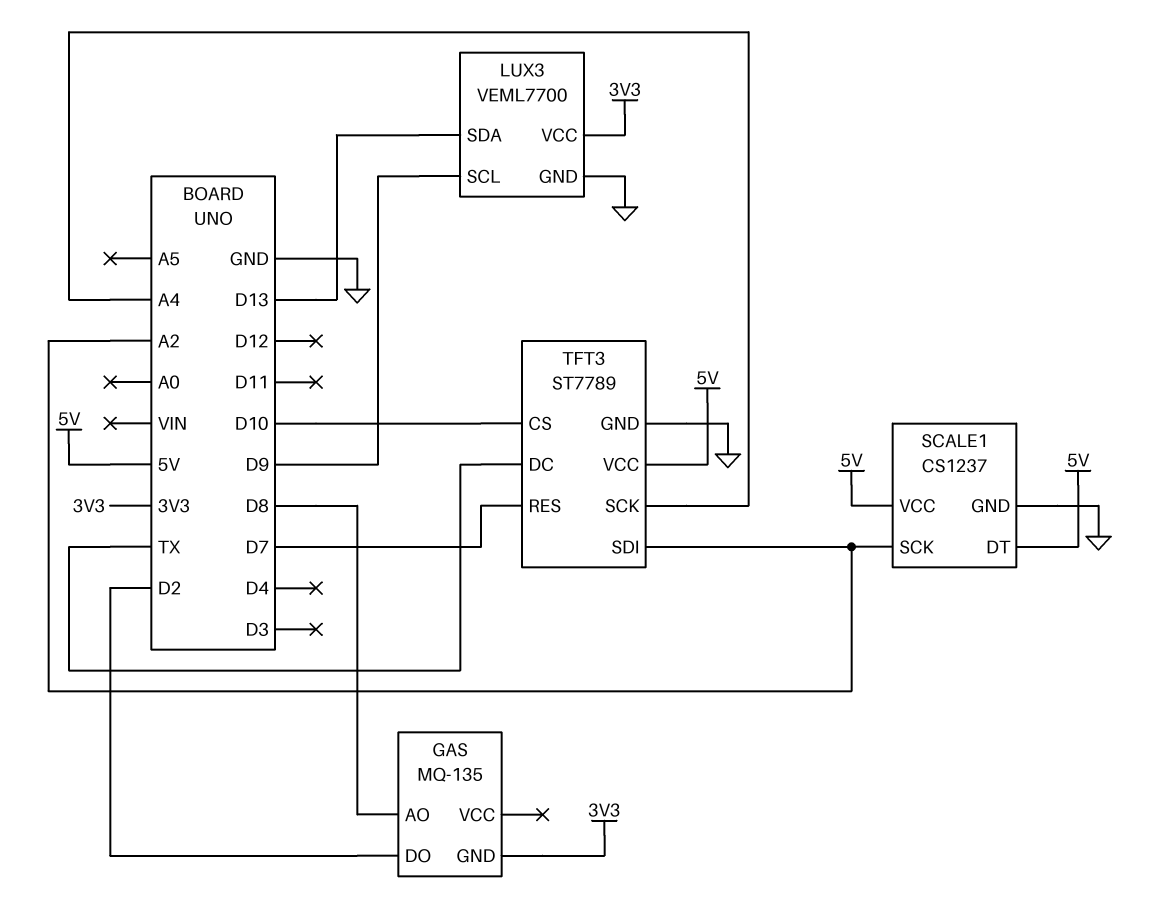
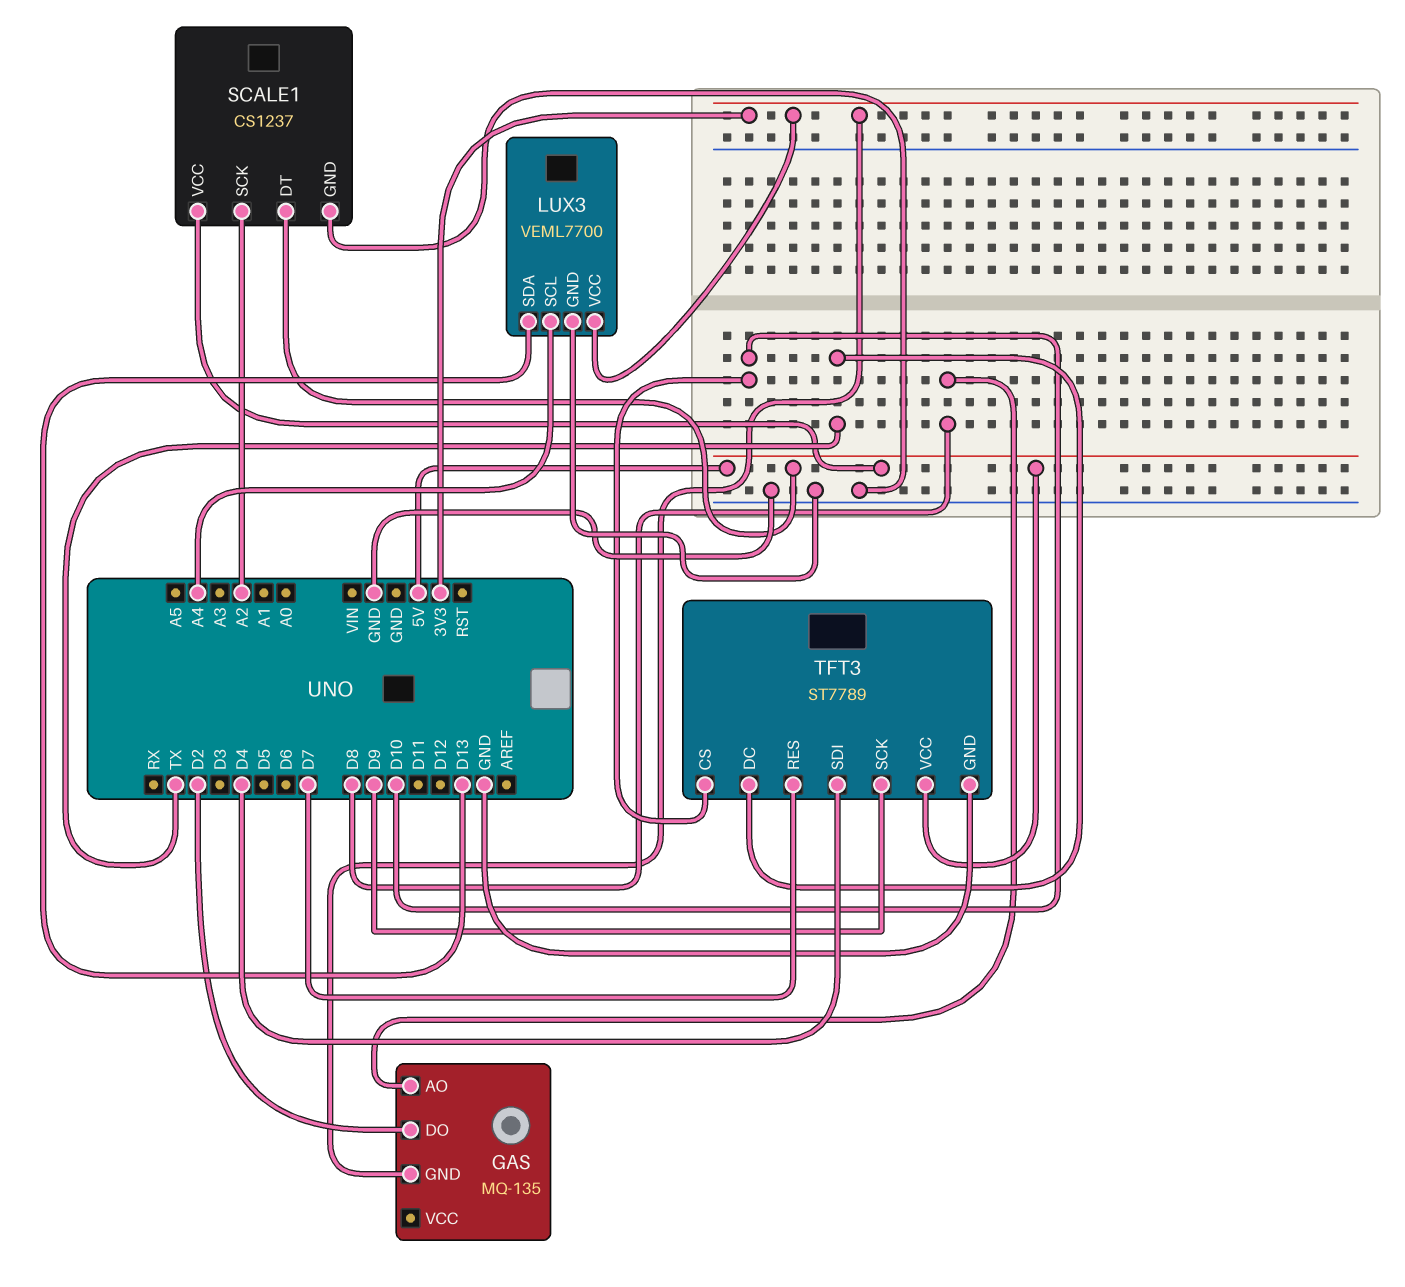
LUX3 pin SCL: D9 -> A4
TFT3 pin SCK: A4 -> D9
TFT3 pin SDI: A2 -> D4

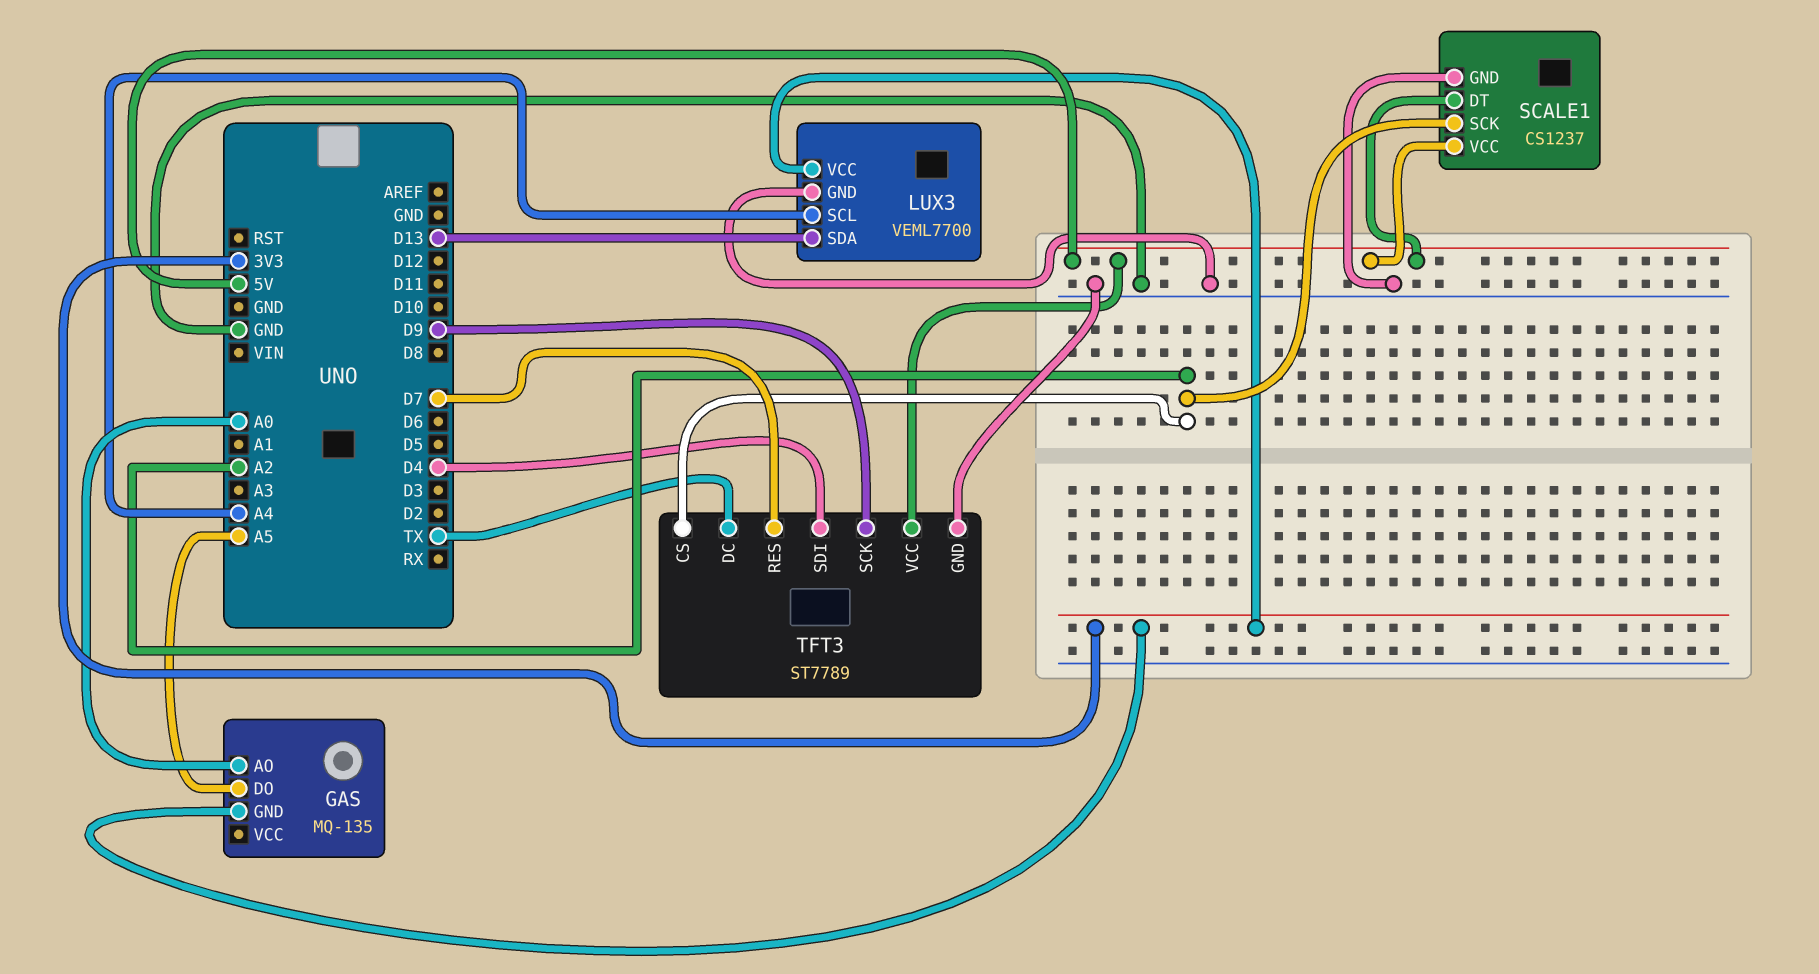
GAS pin AO: D8 -> A0
GAS pin DO: D2 -> A5
TFT3 pin CS: D10 -> A2

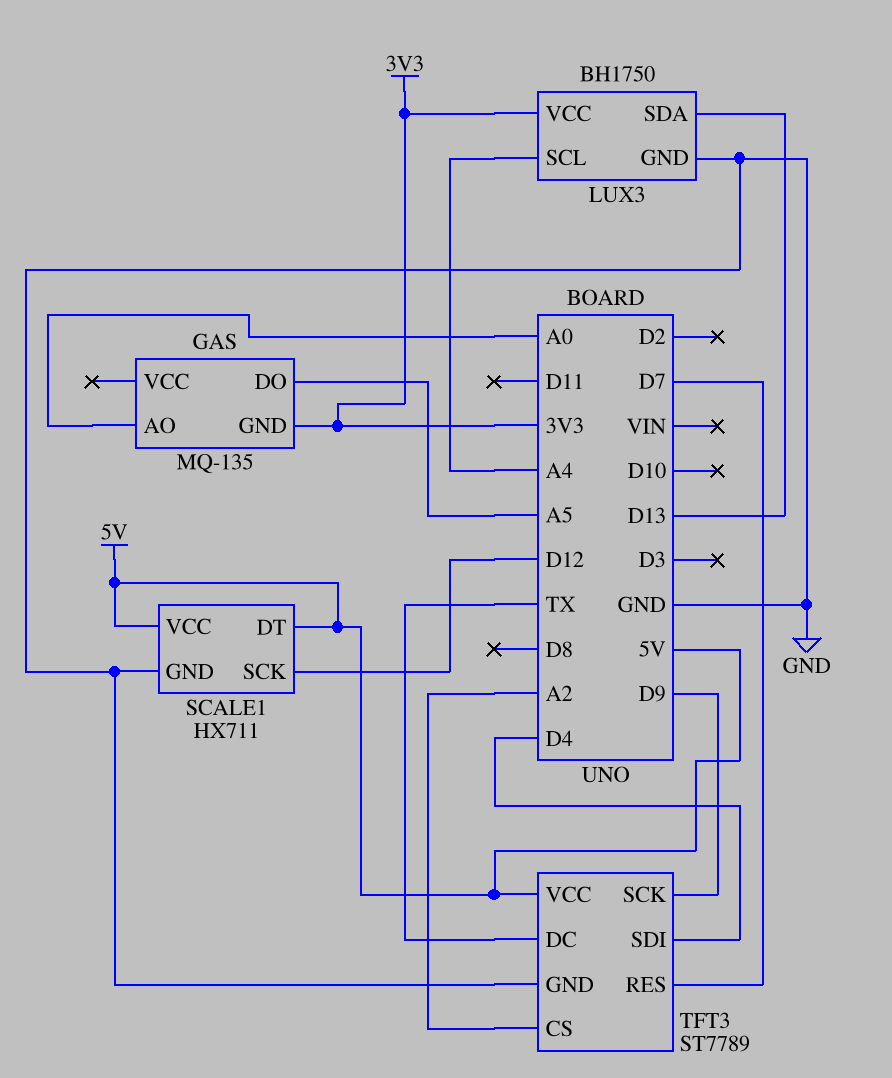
LUX3: VEML7700 -> BH1750
SCALE1: CS1237 -> HX711
SCALE1 pin SCK: A2 -> D12

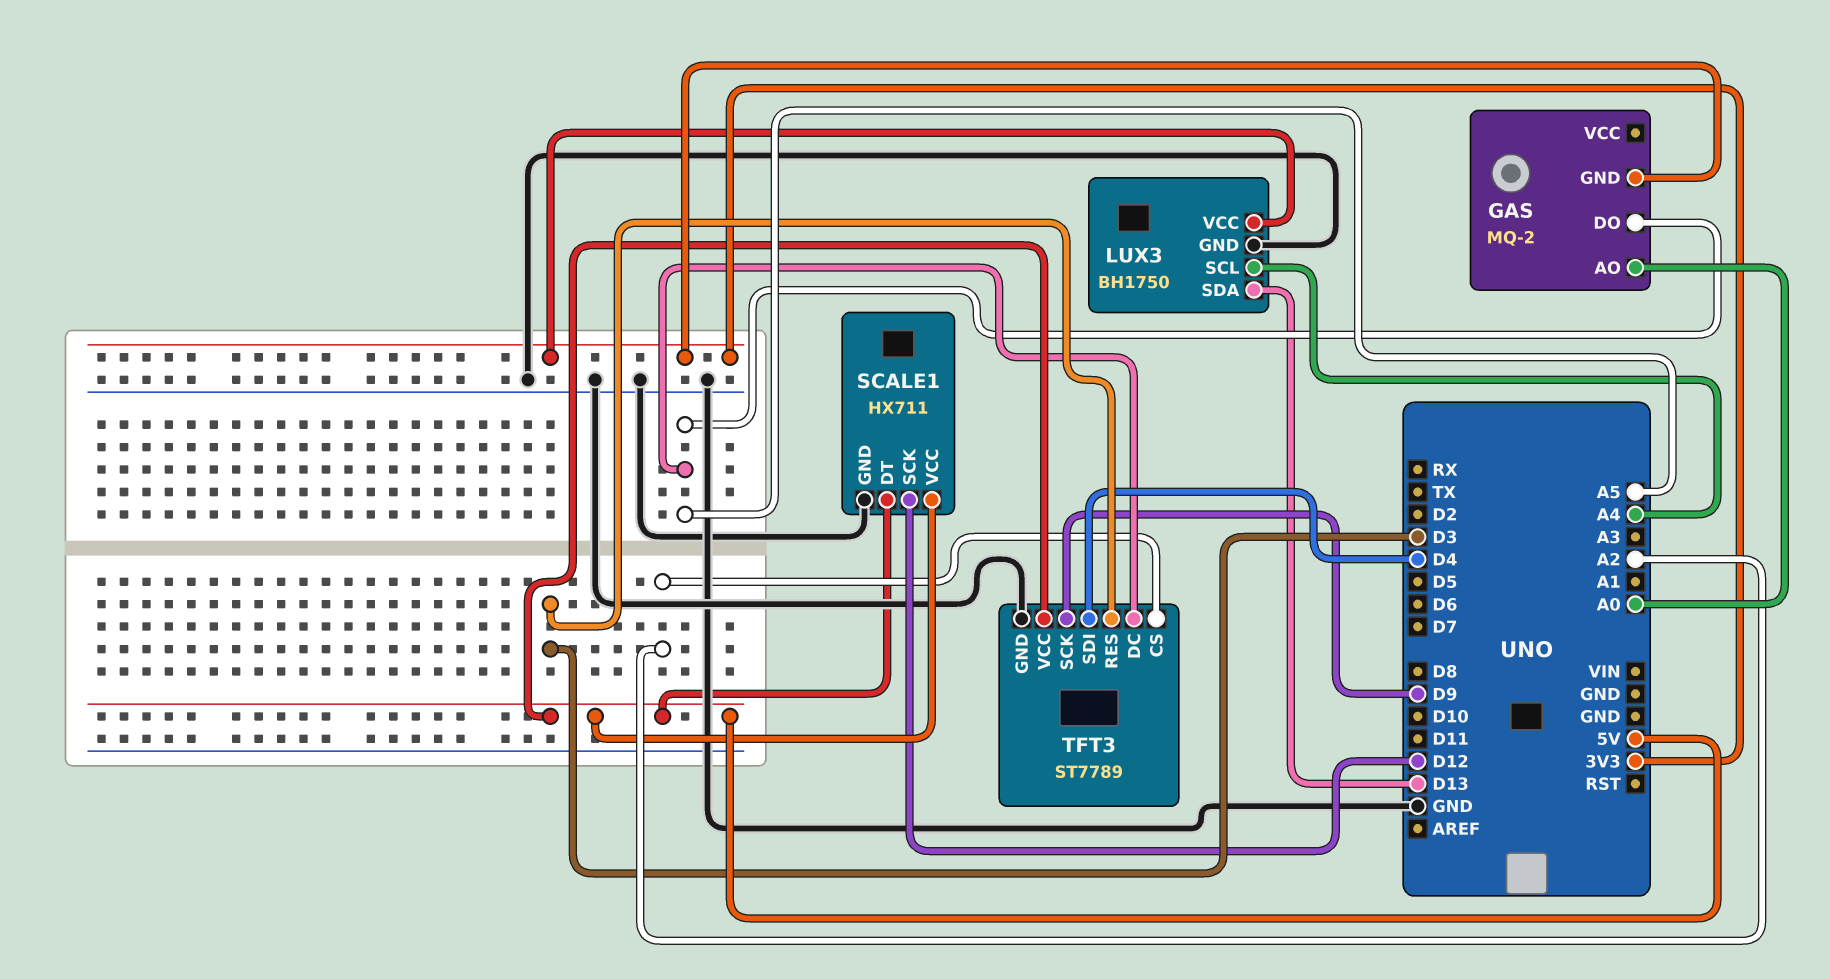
GAS: MQ-135 -> MQ-2
TFT3 pin DC: TX -> A5
TFT3 pin RES: D7 -> D3

